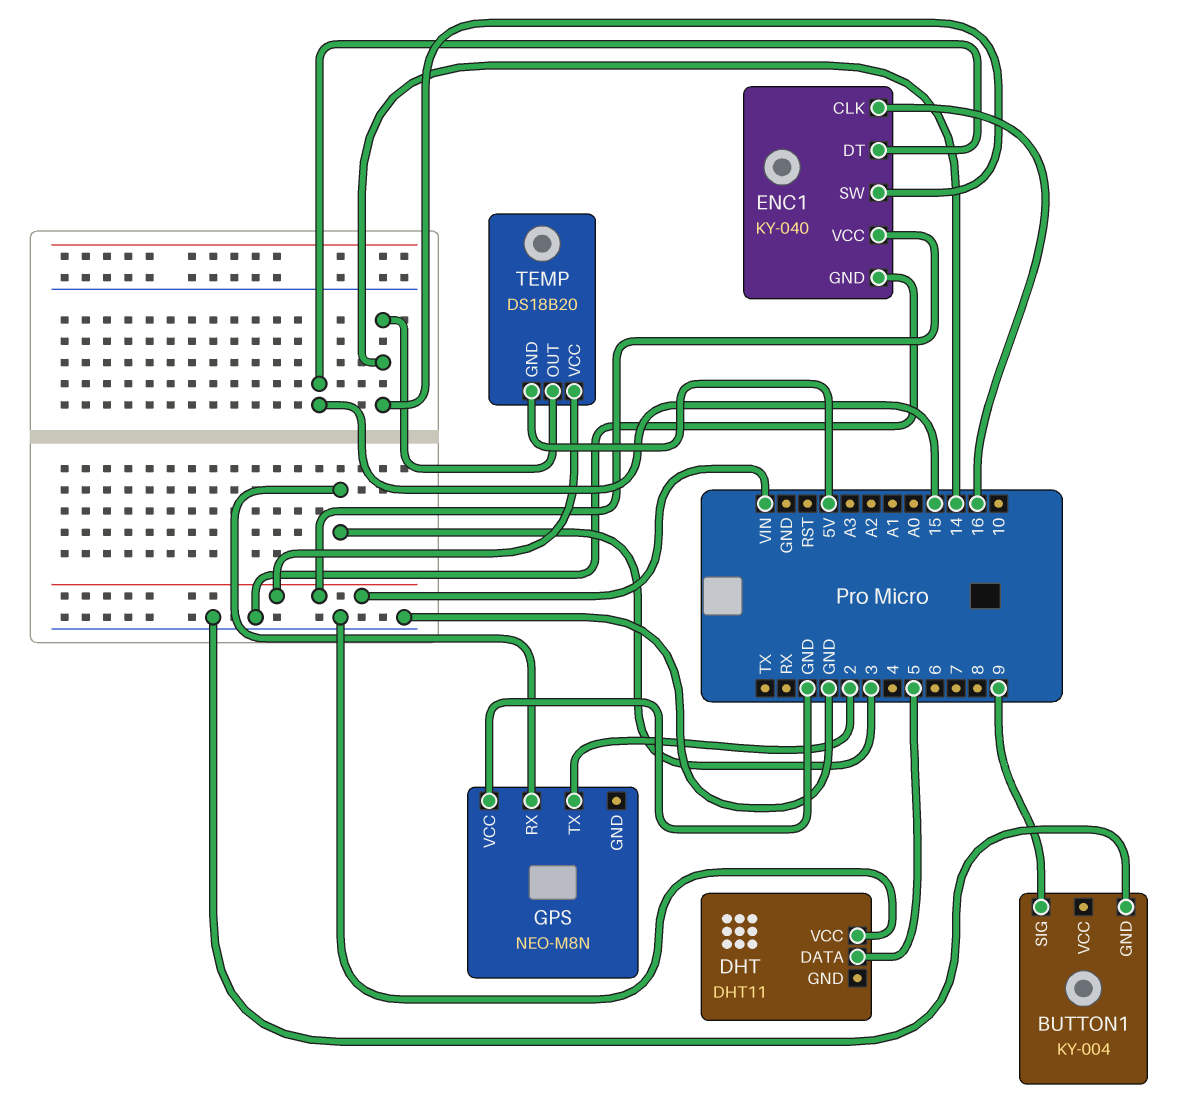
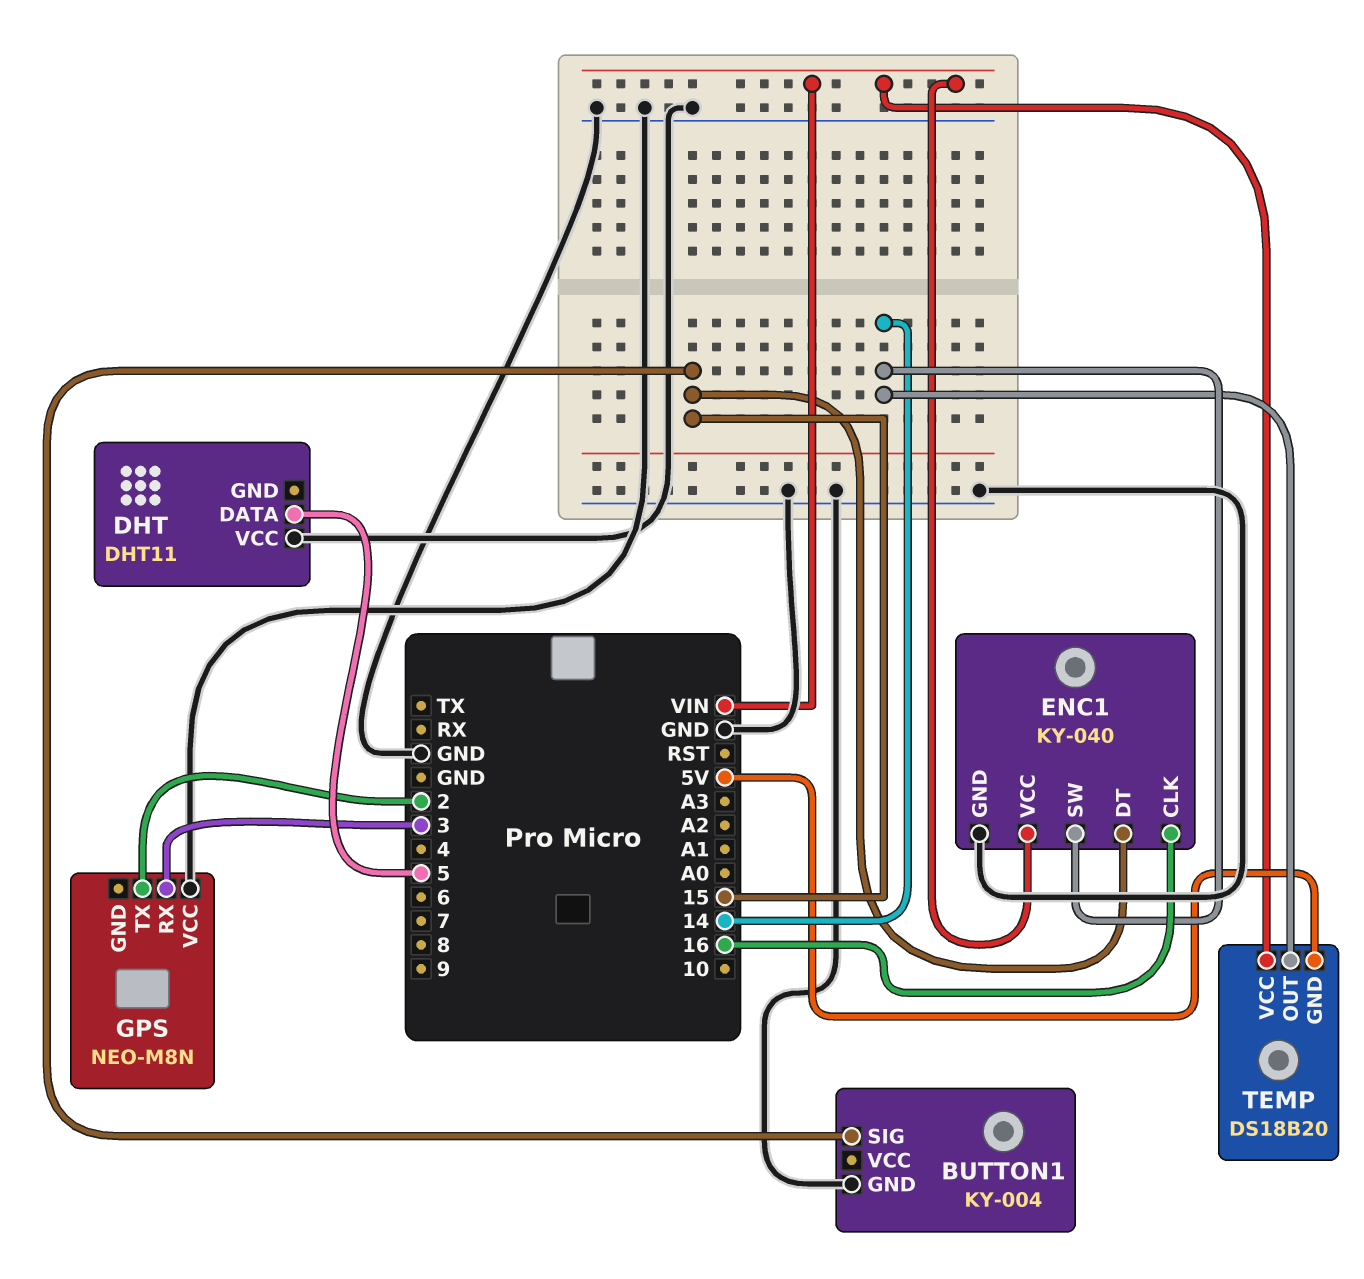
BUTTON1 pin SIG: 9 -> 15

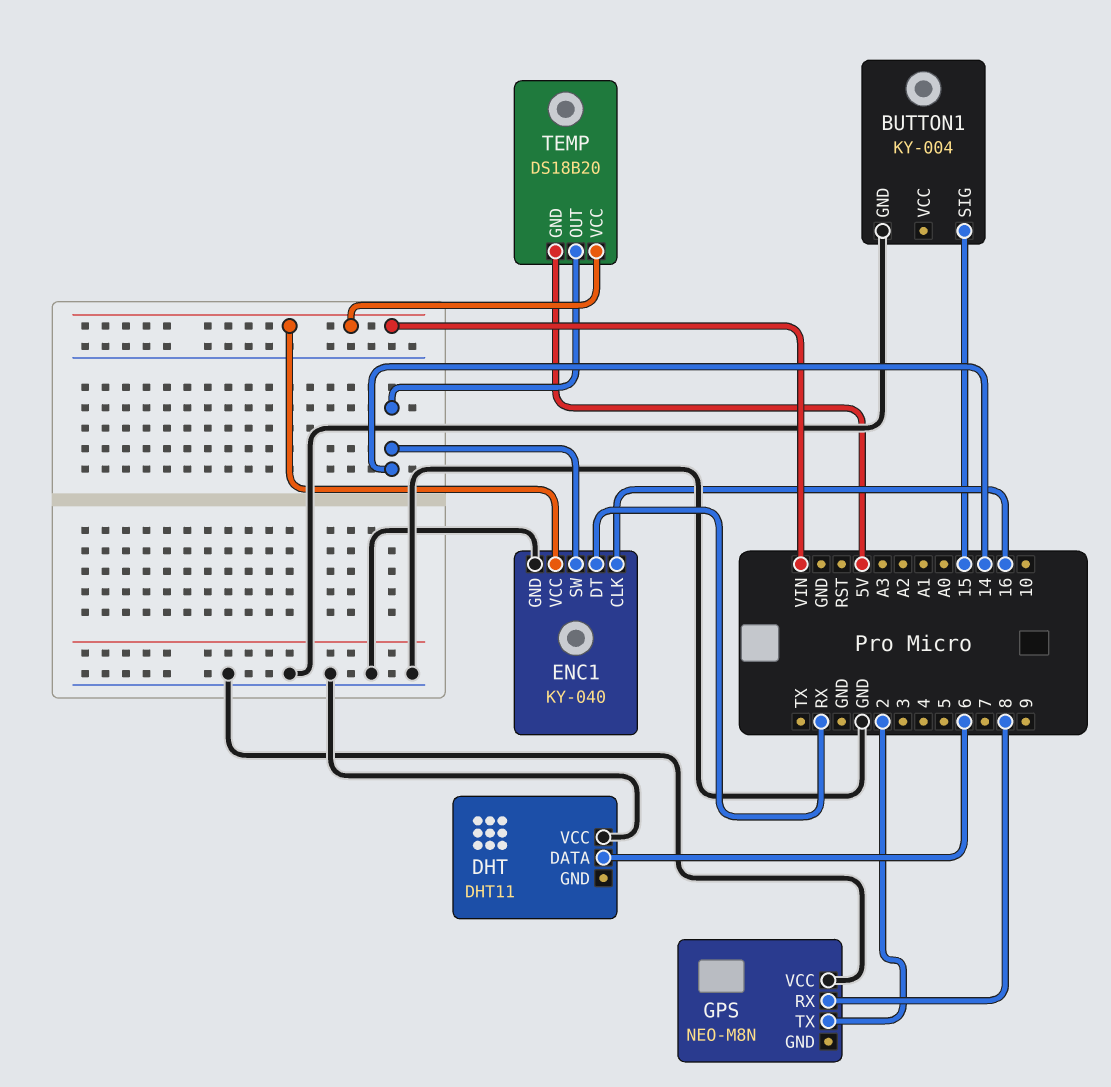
DHT pin DATA: 5 -> 6
ENC1 pin DT: 15 -> RX
GPS pin RX: 3 -> 8

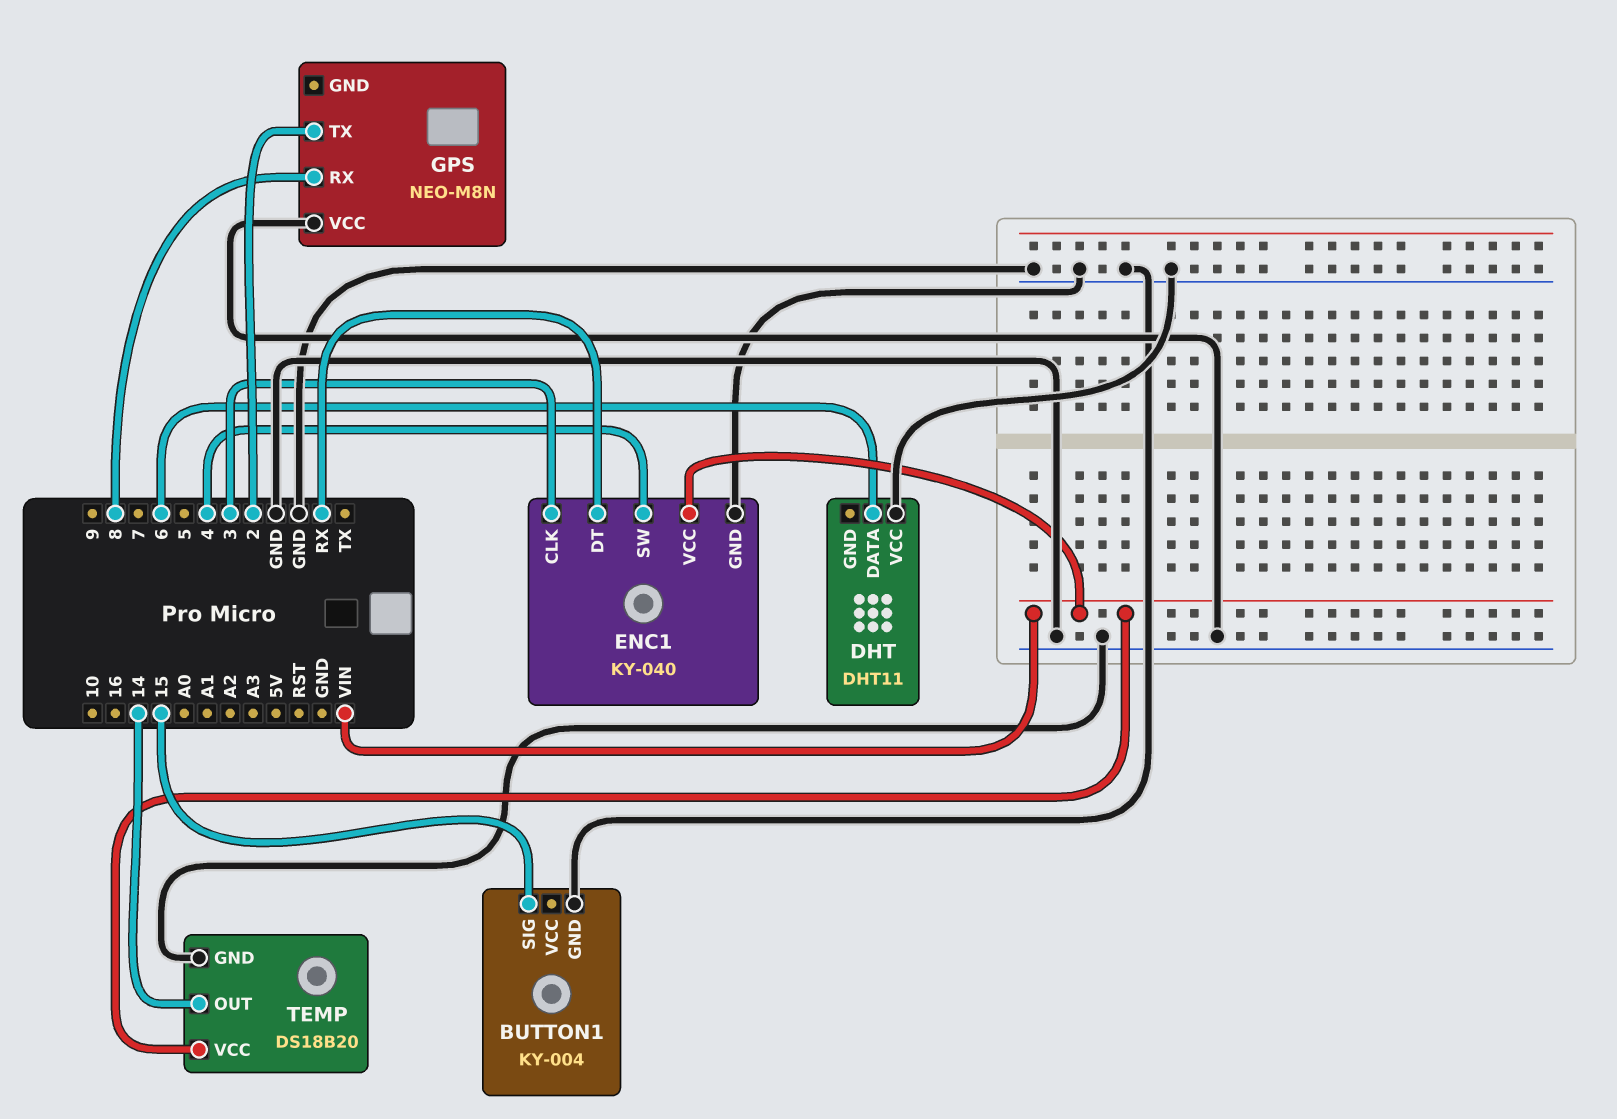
ENC1 pin CLK: 16 -> 3
ENC1 pin SW: 14 -> 4
TEMP pin GND: 5V -> GND

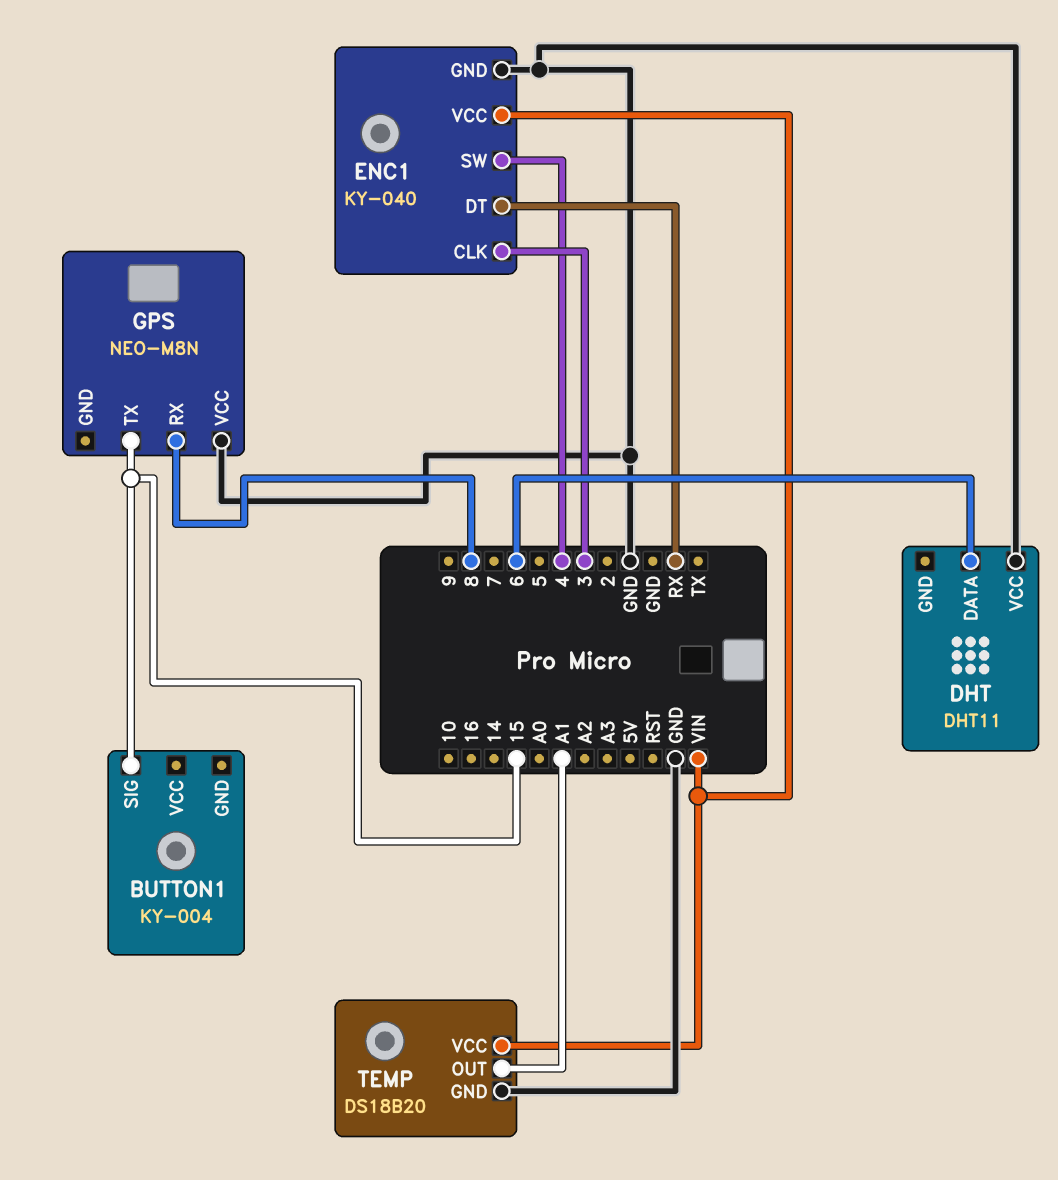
BUTTON1 pin GND: GND -> none
GPS pin TX: 2 -> 15
TEMP pin OUT: 14 -> A1

